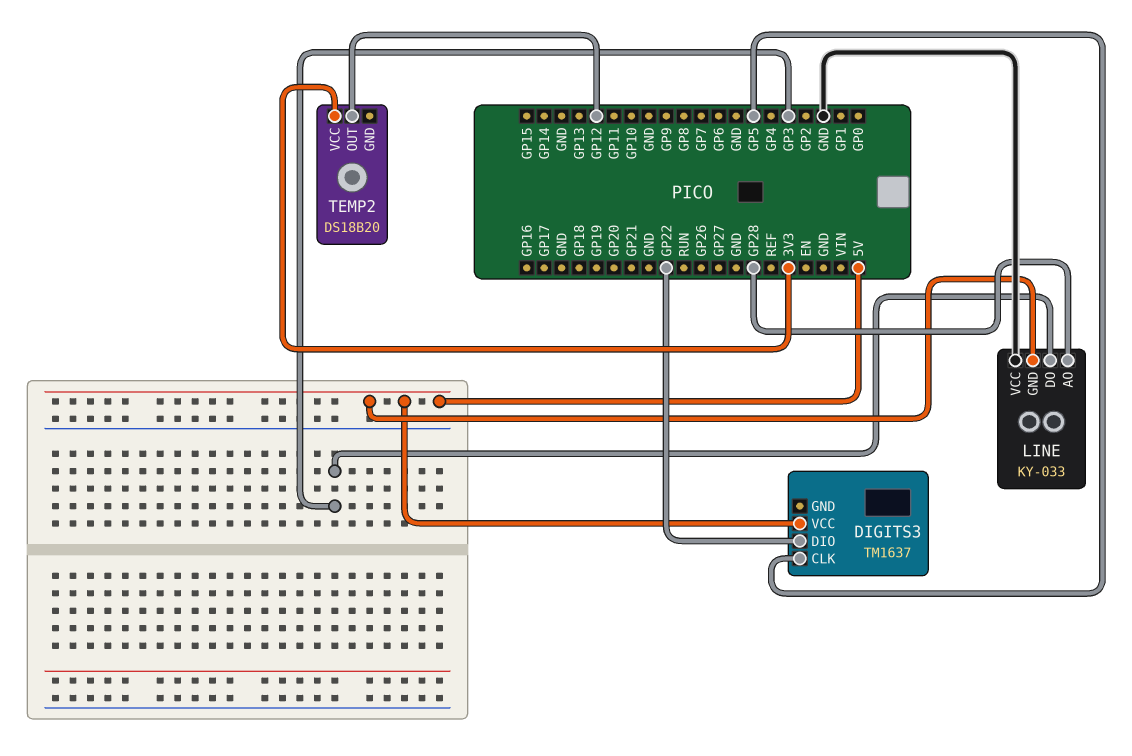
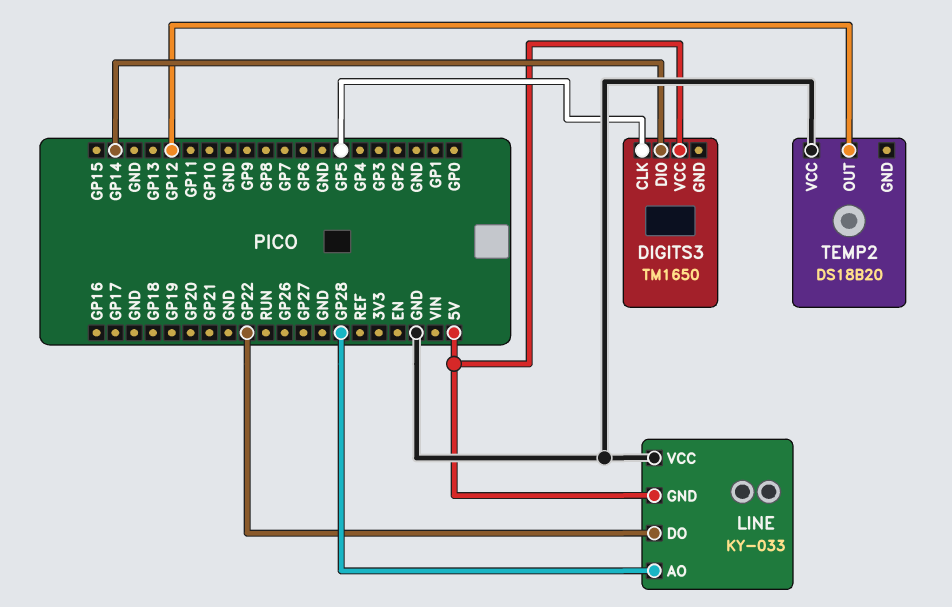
DIGITS3: TM1637 -> TM1650
DIGITS3 pin DIO: GP22 -> GP14
LINE pin DO: GP3 -> GP22
TEMP2 pin VCC: 3V3 -> GND

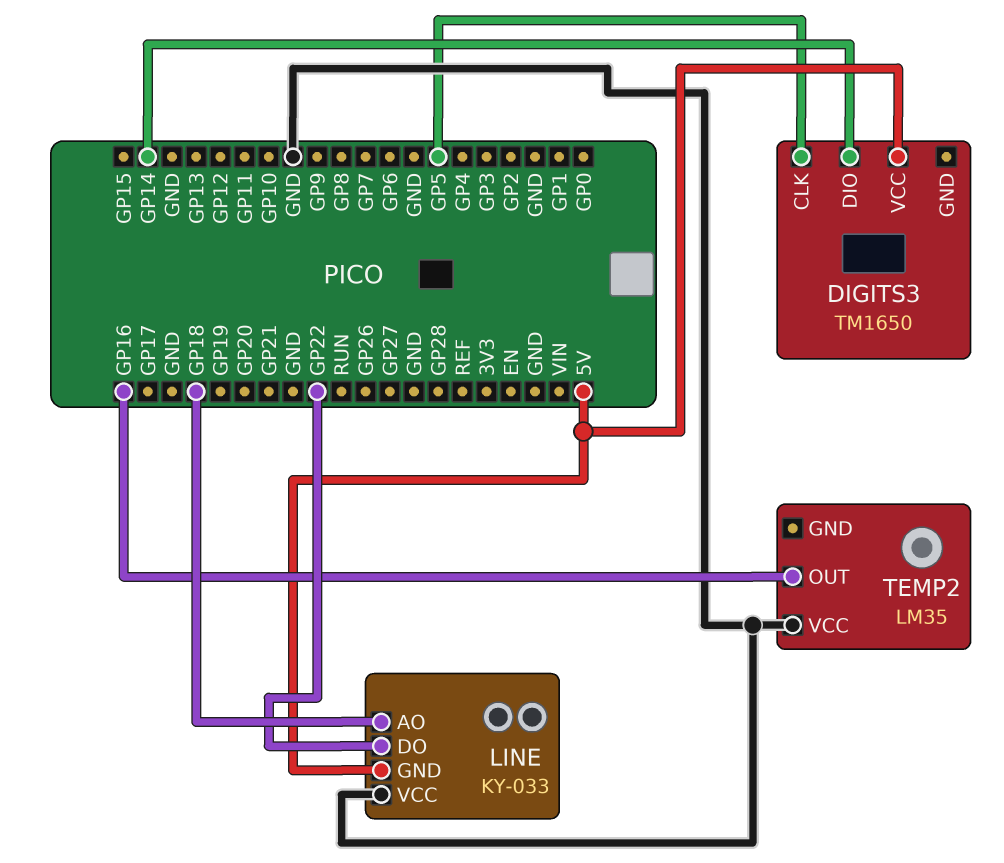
LINE pin AO: GP28 -> GP18
TEMP2: DS18B20 -> LM35
TEMP2 pin OUT: GP12 -> GP16

